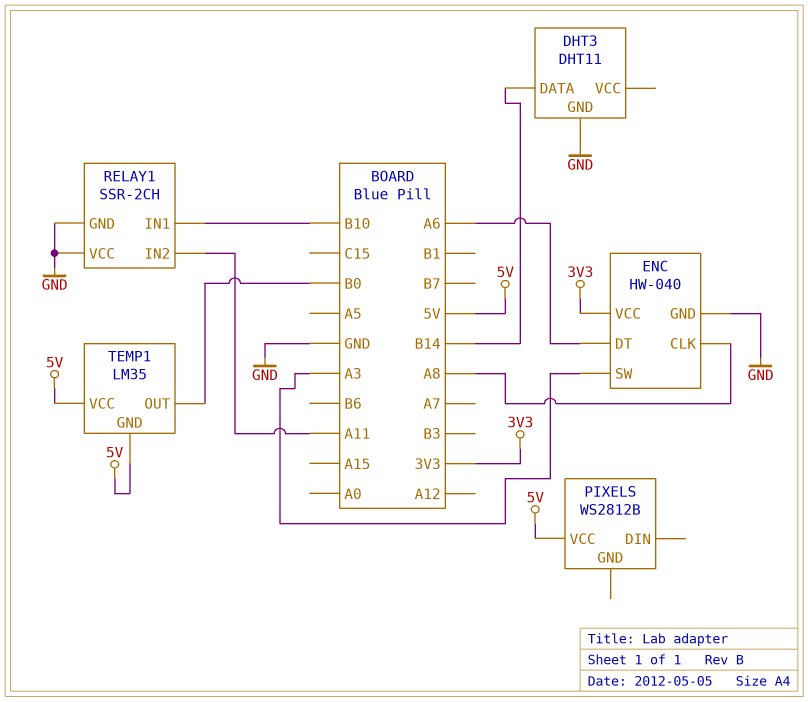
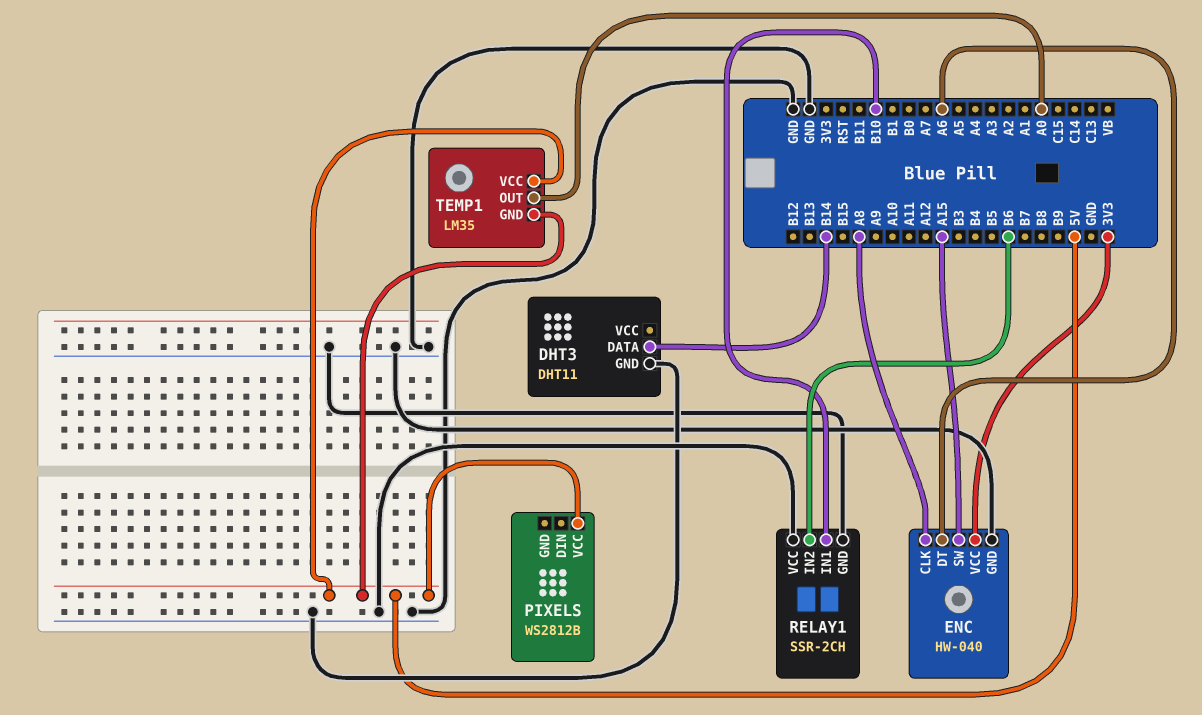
ENC pin SW: A3 -> A15
RELAY1 pin IN2: A11 -> B6
TEMP1 pin OUT: B0 -> A0

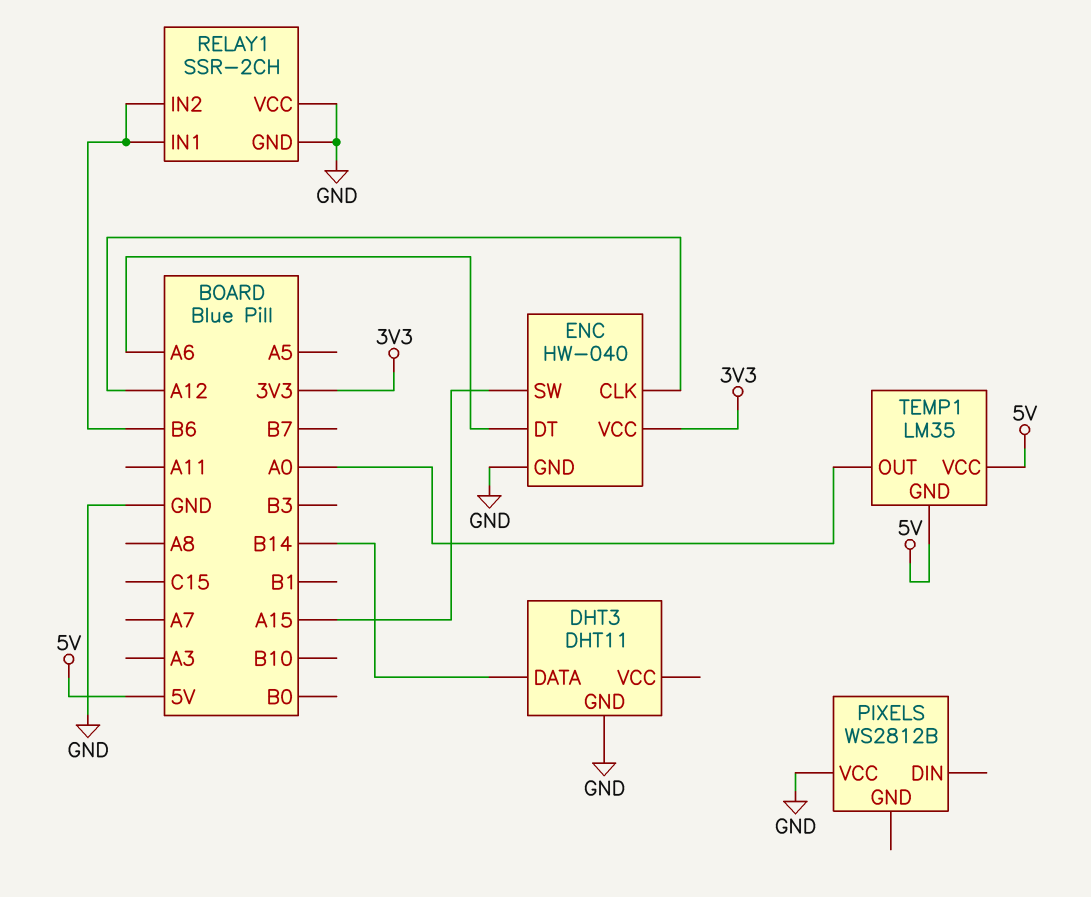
ENC pin CLK: A8 -> A12
PIXELS pin VCC: 5V -> GND
RELAY1 pin IN1: B10 -> B6

